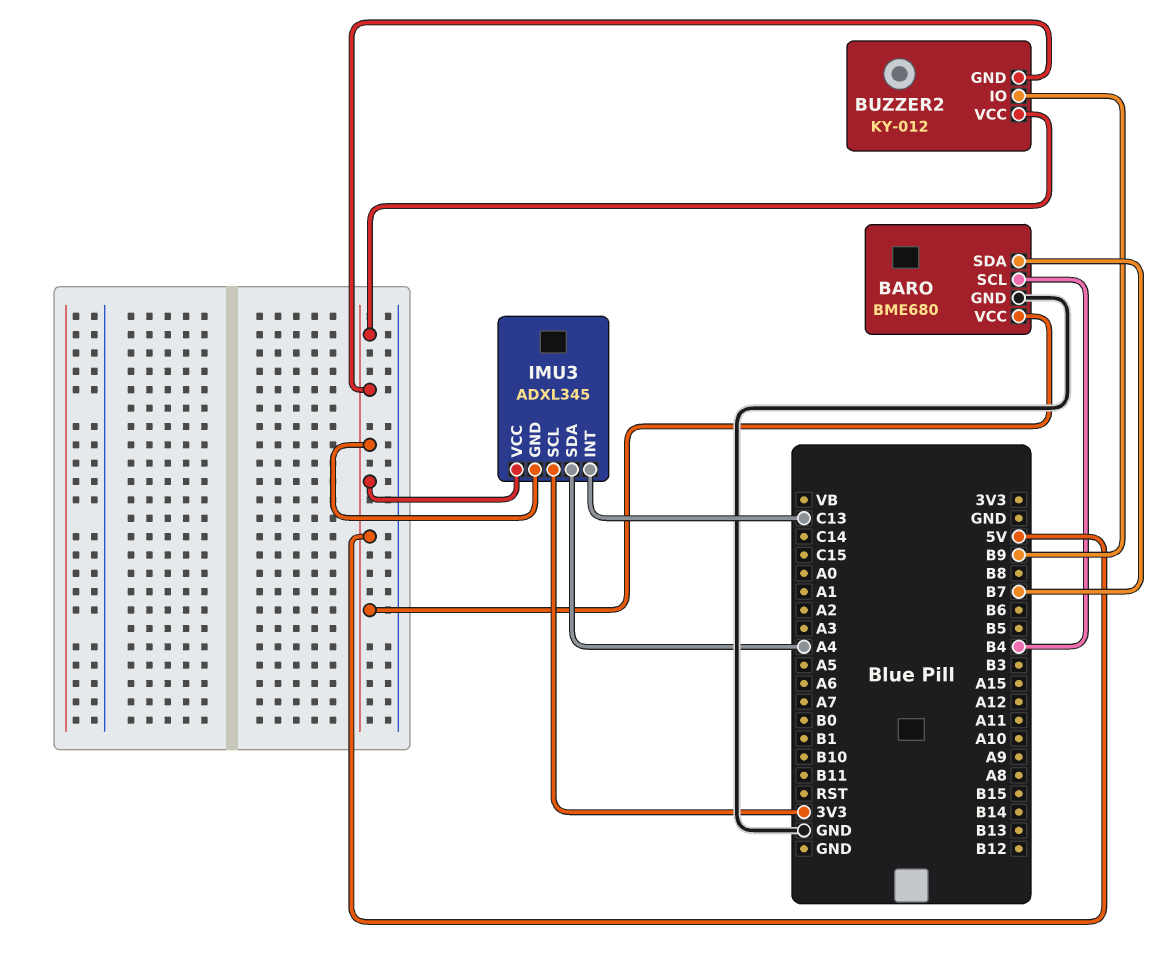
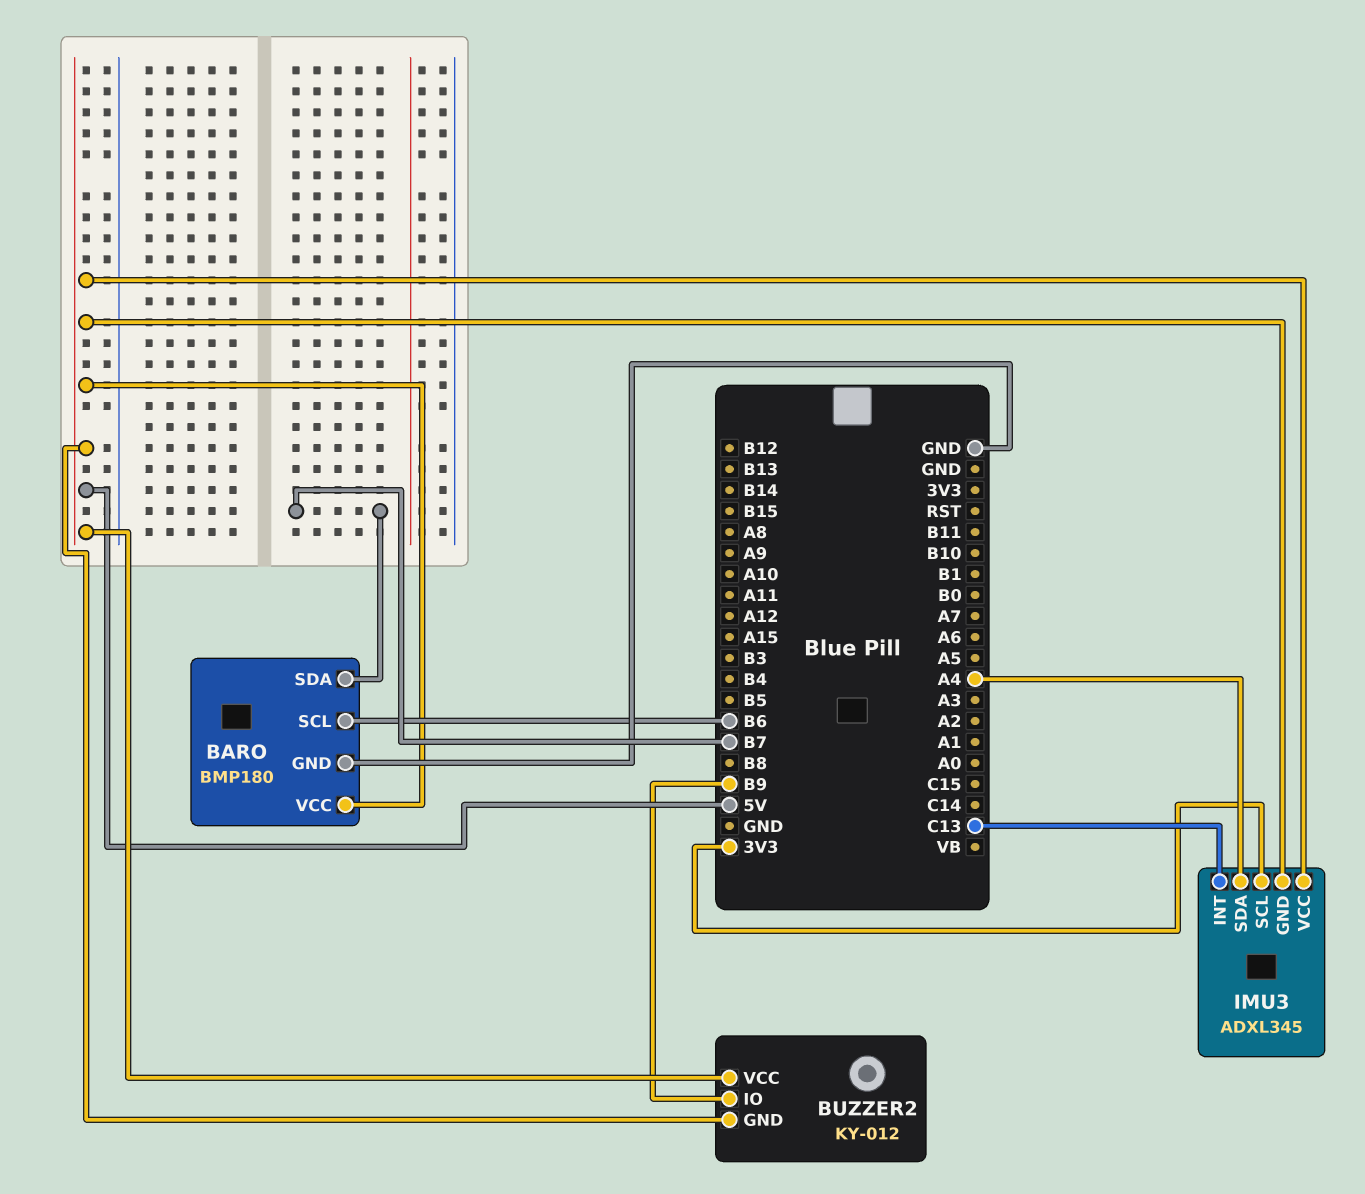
BARO: BME680 -> BMP180
BARO pin SCL: B4 -> B6

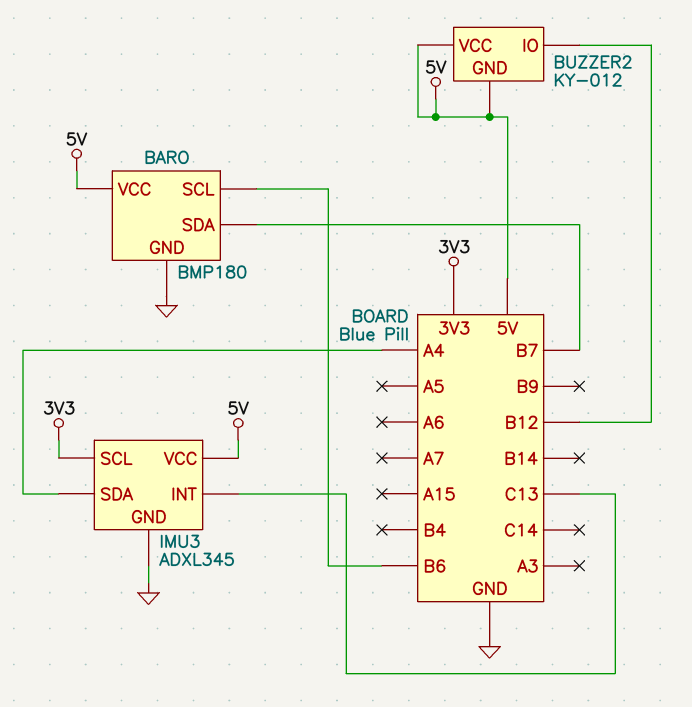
BUZZER2 pin IO: B9 -> B12
IMU3 pin GND: 5V -> GND

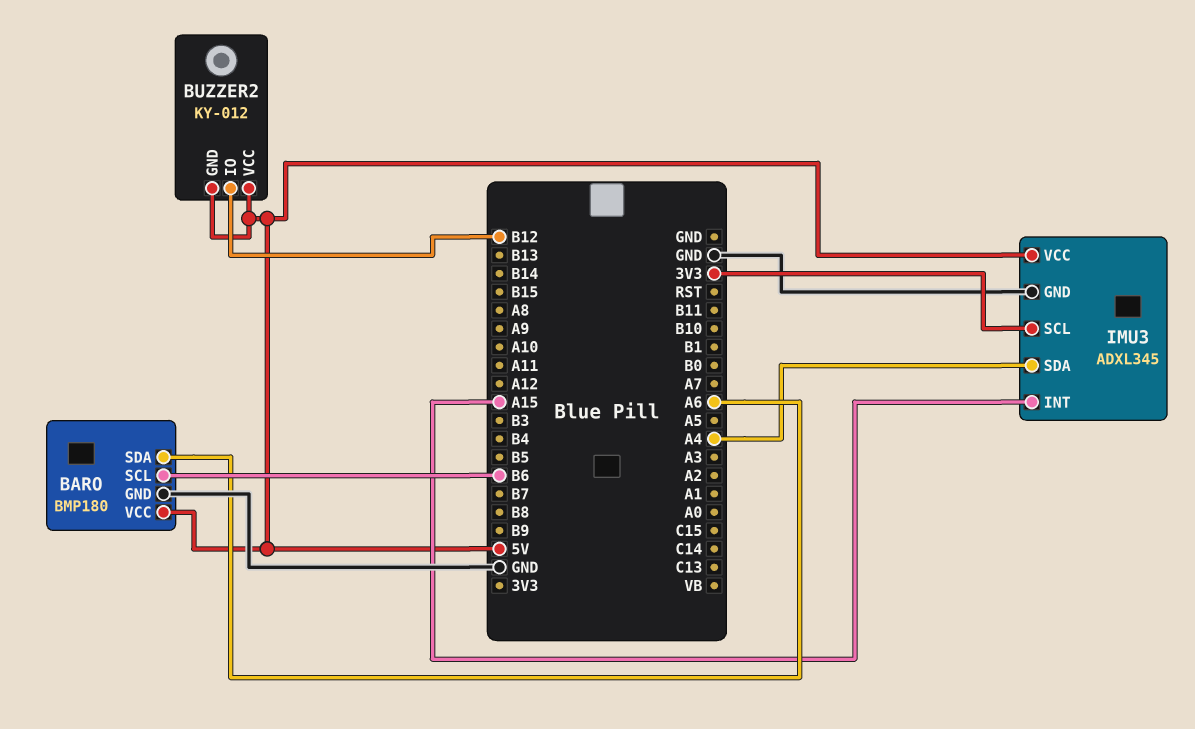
BARO pin SDA: B7 -> A6
IMU3 pin INT: C13 -> A15

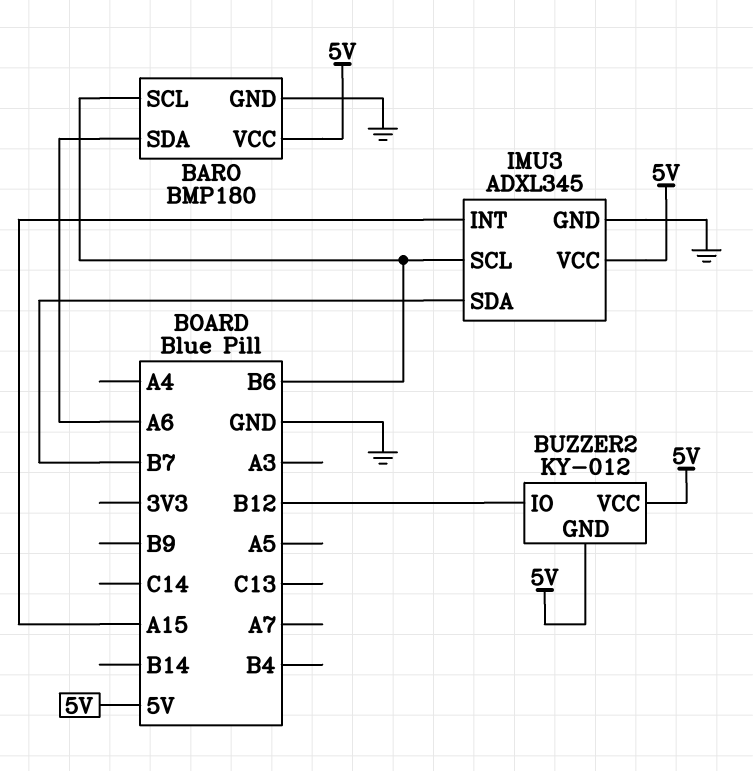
IMU3 pin SCL: 3V3 -> B6
IMU3 pin SDA: A4 -> B7

